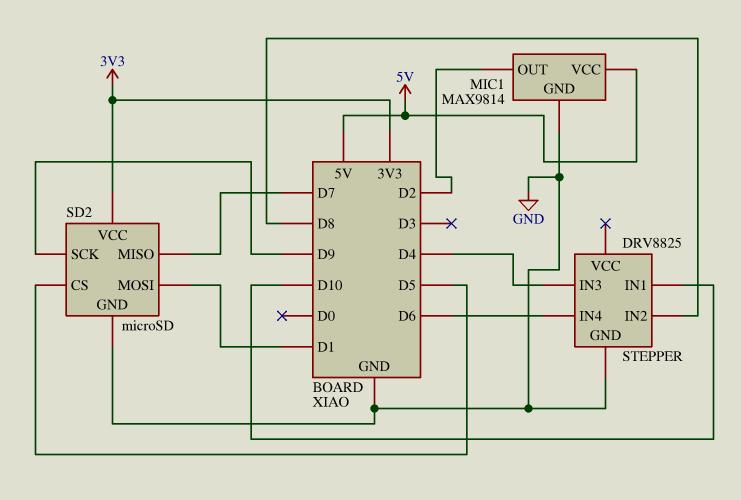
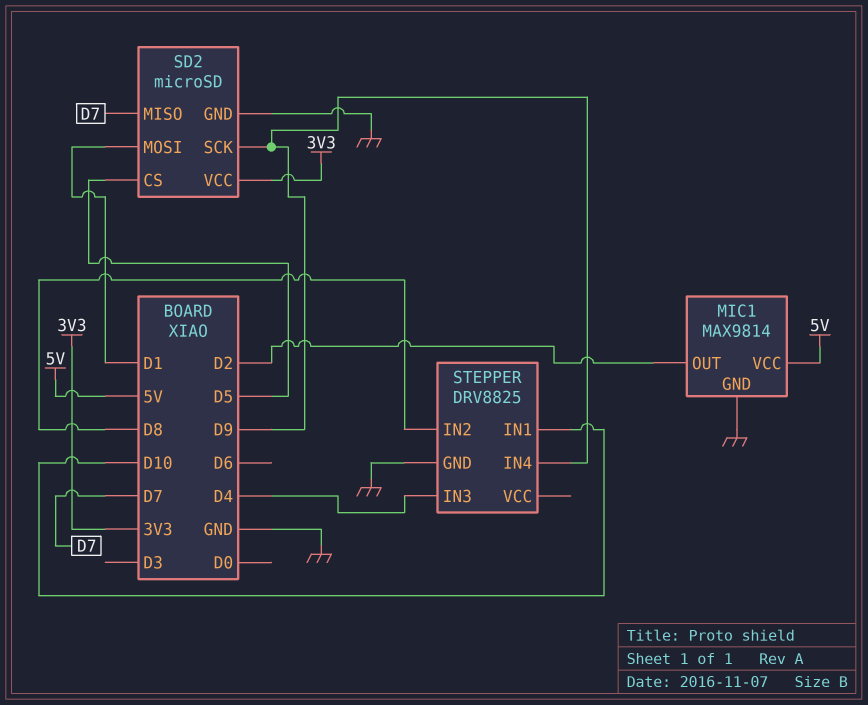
STEPPER pin IN4: D6 -> D9

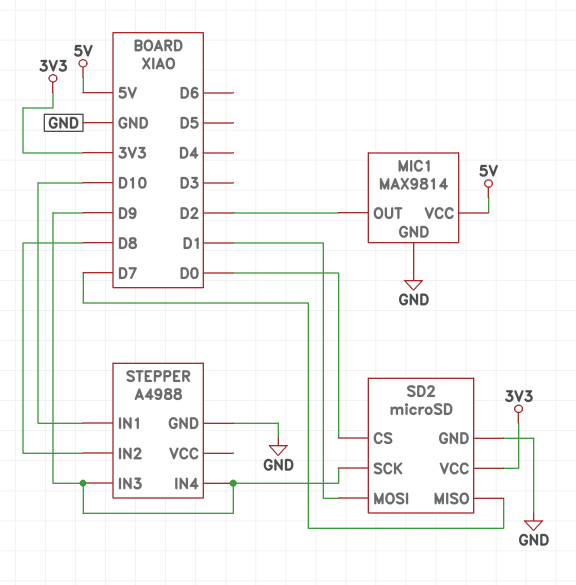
SD2 pin CS: D5 -> D0
STEPPER: DRV8825 -> A4988
STEPPER pin IN3: D4 -> D9

